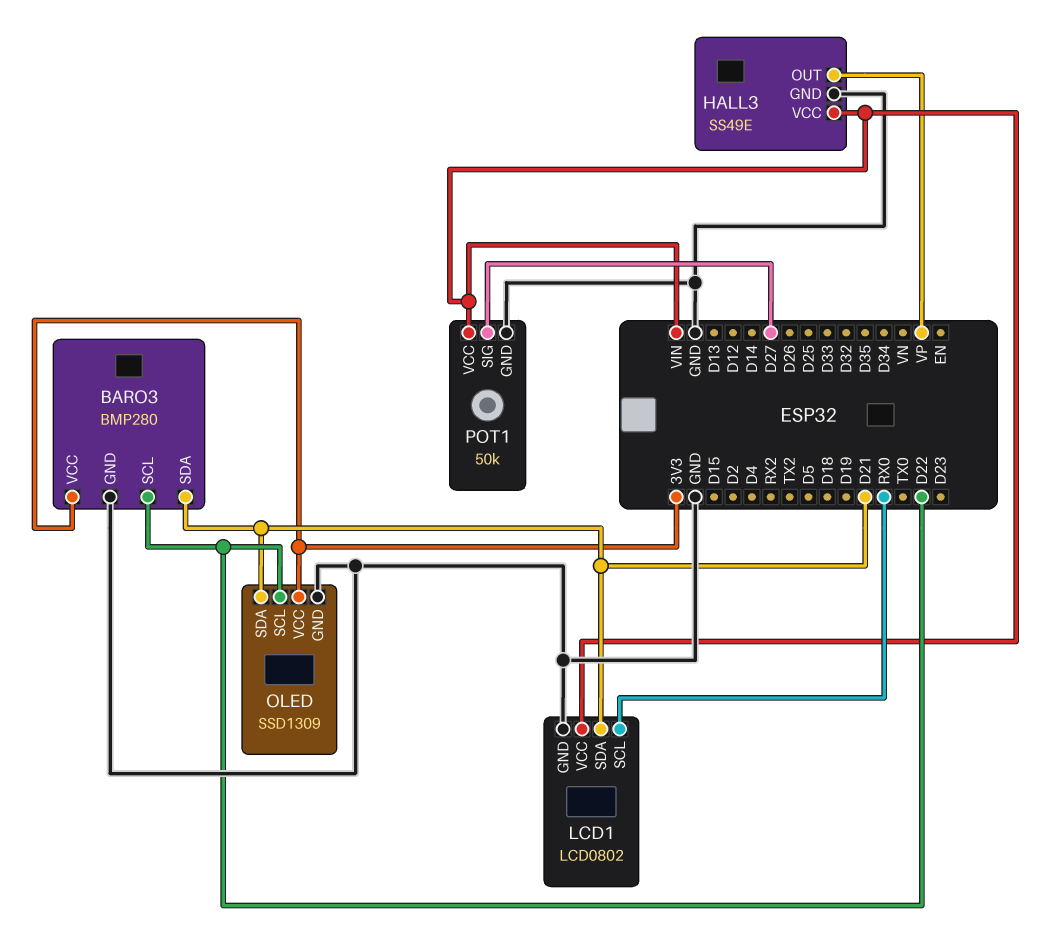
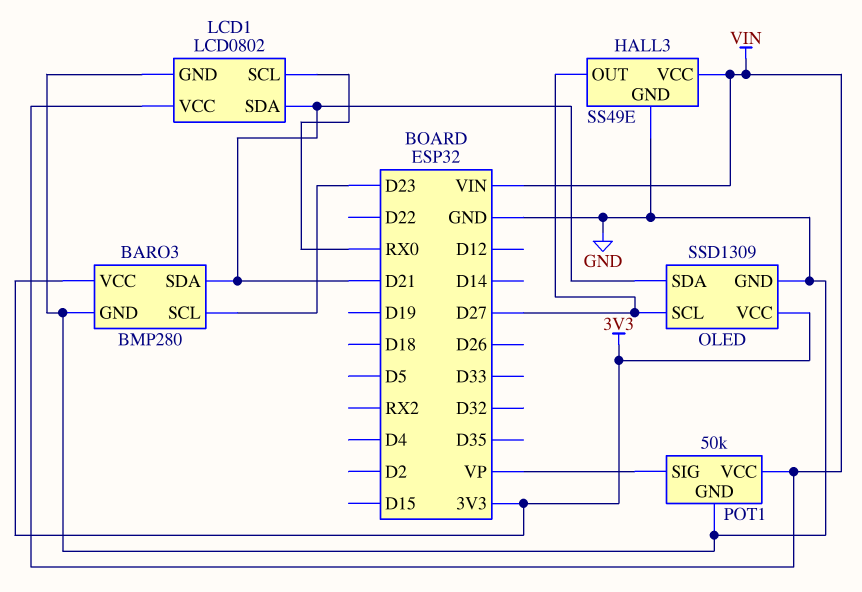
BARO3 pin SCL: D22 -> D23
HALL3 pin OUT: VP -> D27
OLED pin SCL: D22 -> D27
POT1 pin SIG: D27 -> VP

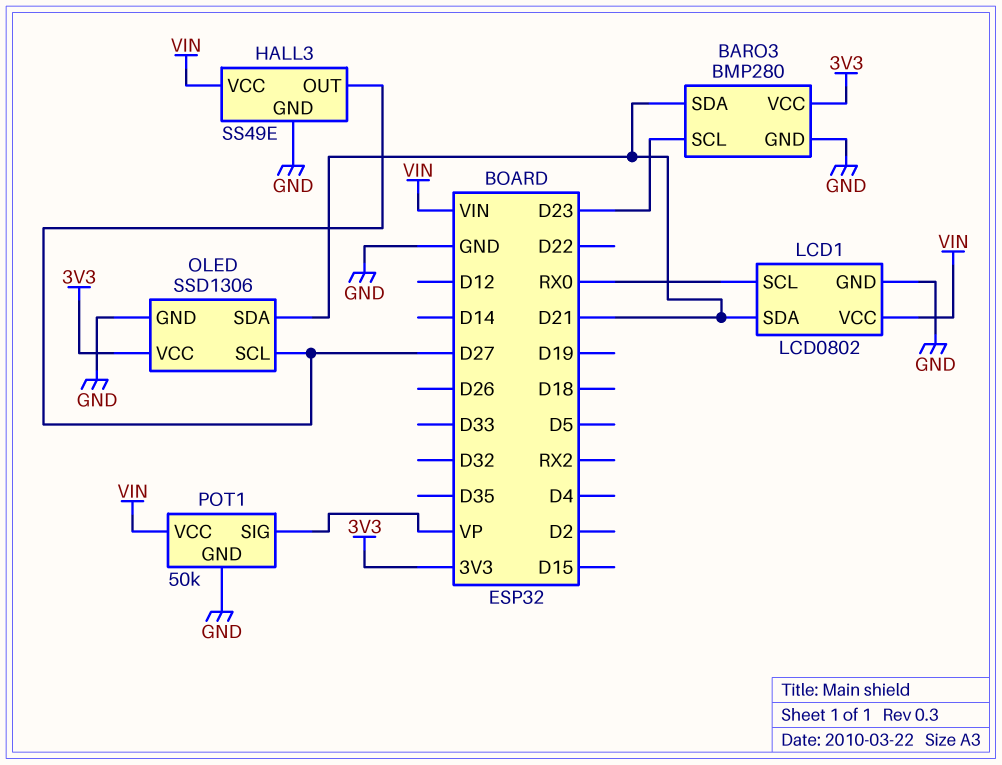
OLED: SSD1309 -> SSD1306

